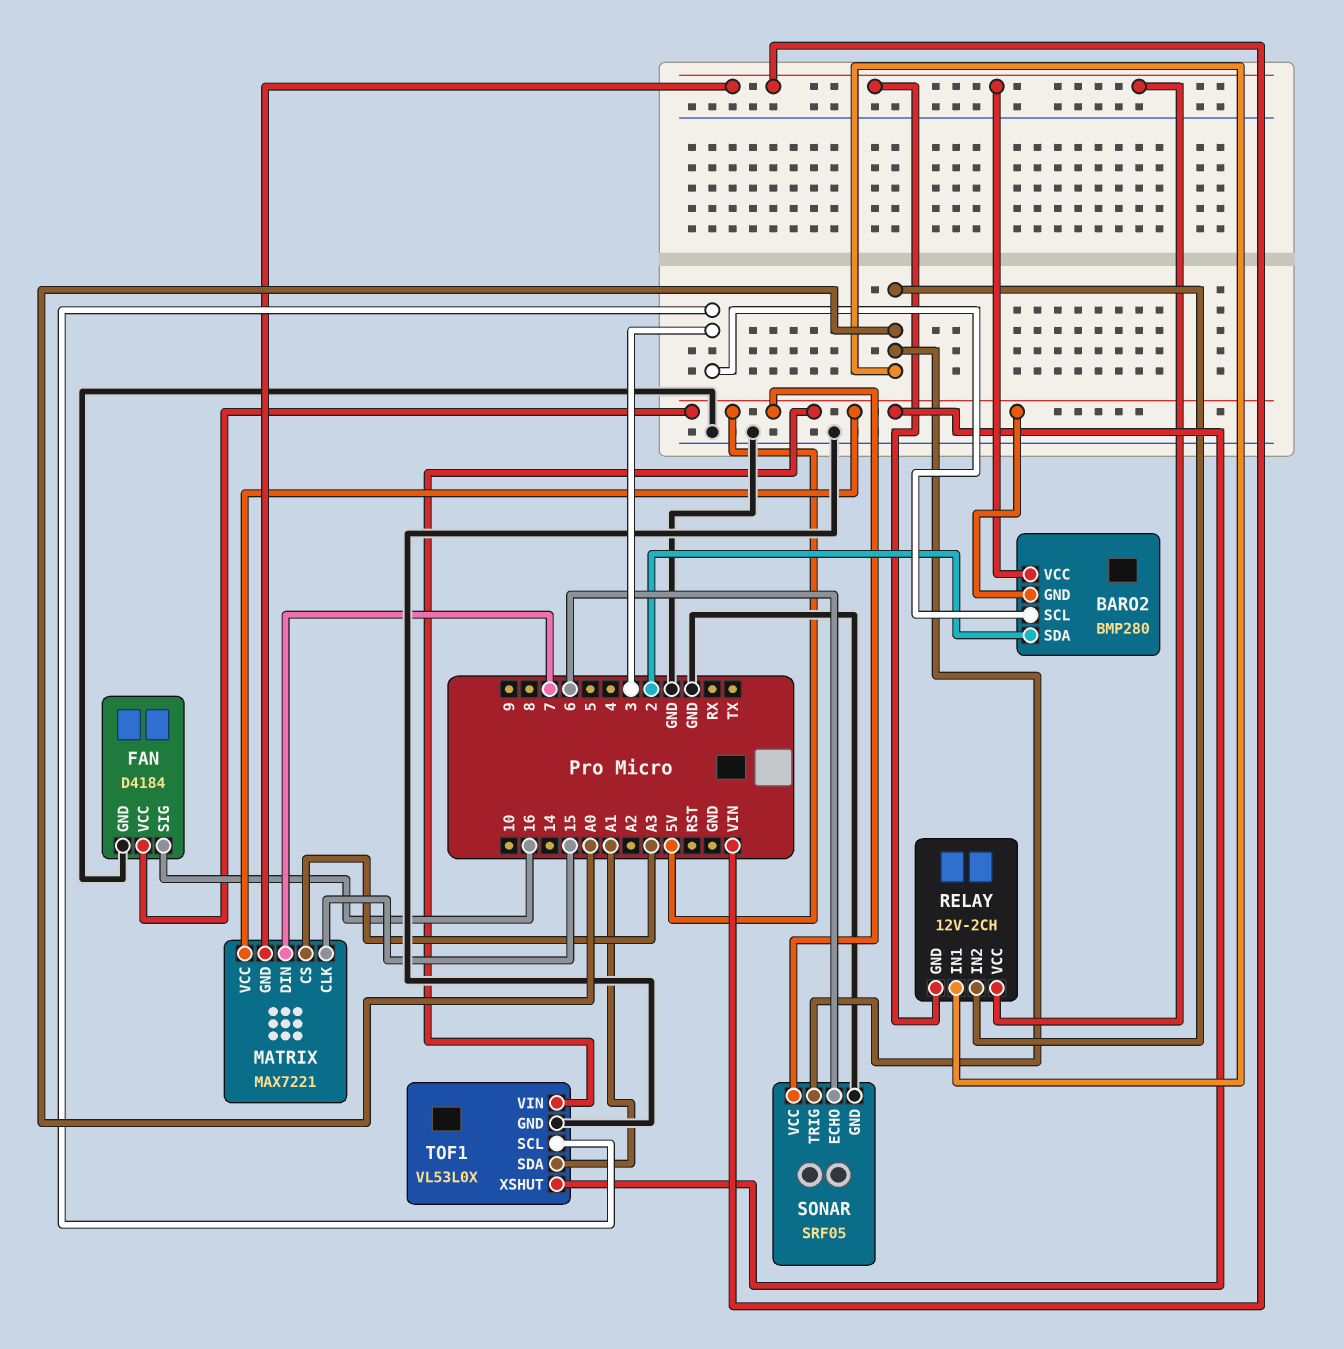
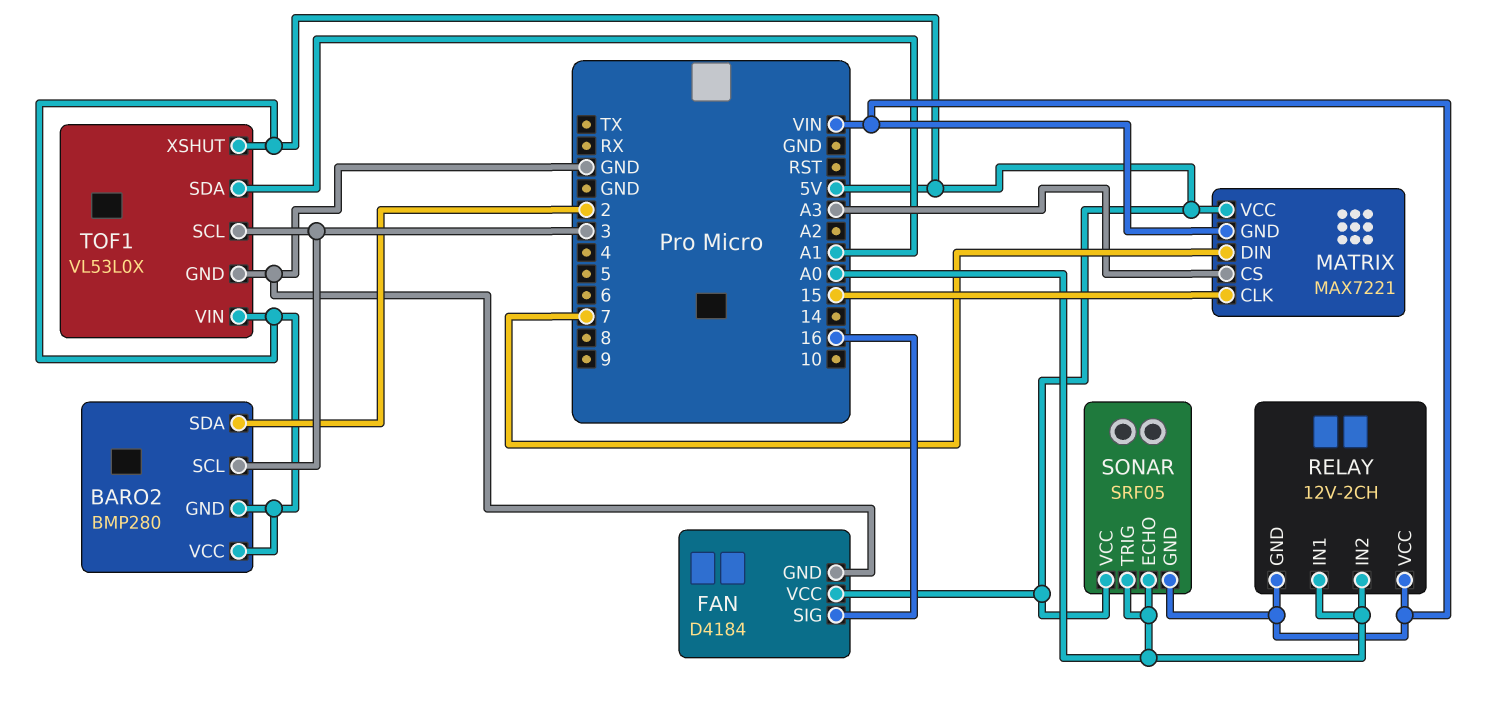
BARO2 pin VCC: VIN -> 5V
SONAR pin ECHO: 6 -> A0
SONAR pin GND: GND -> VIN

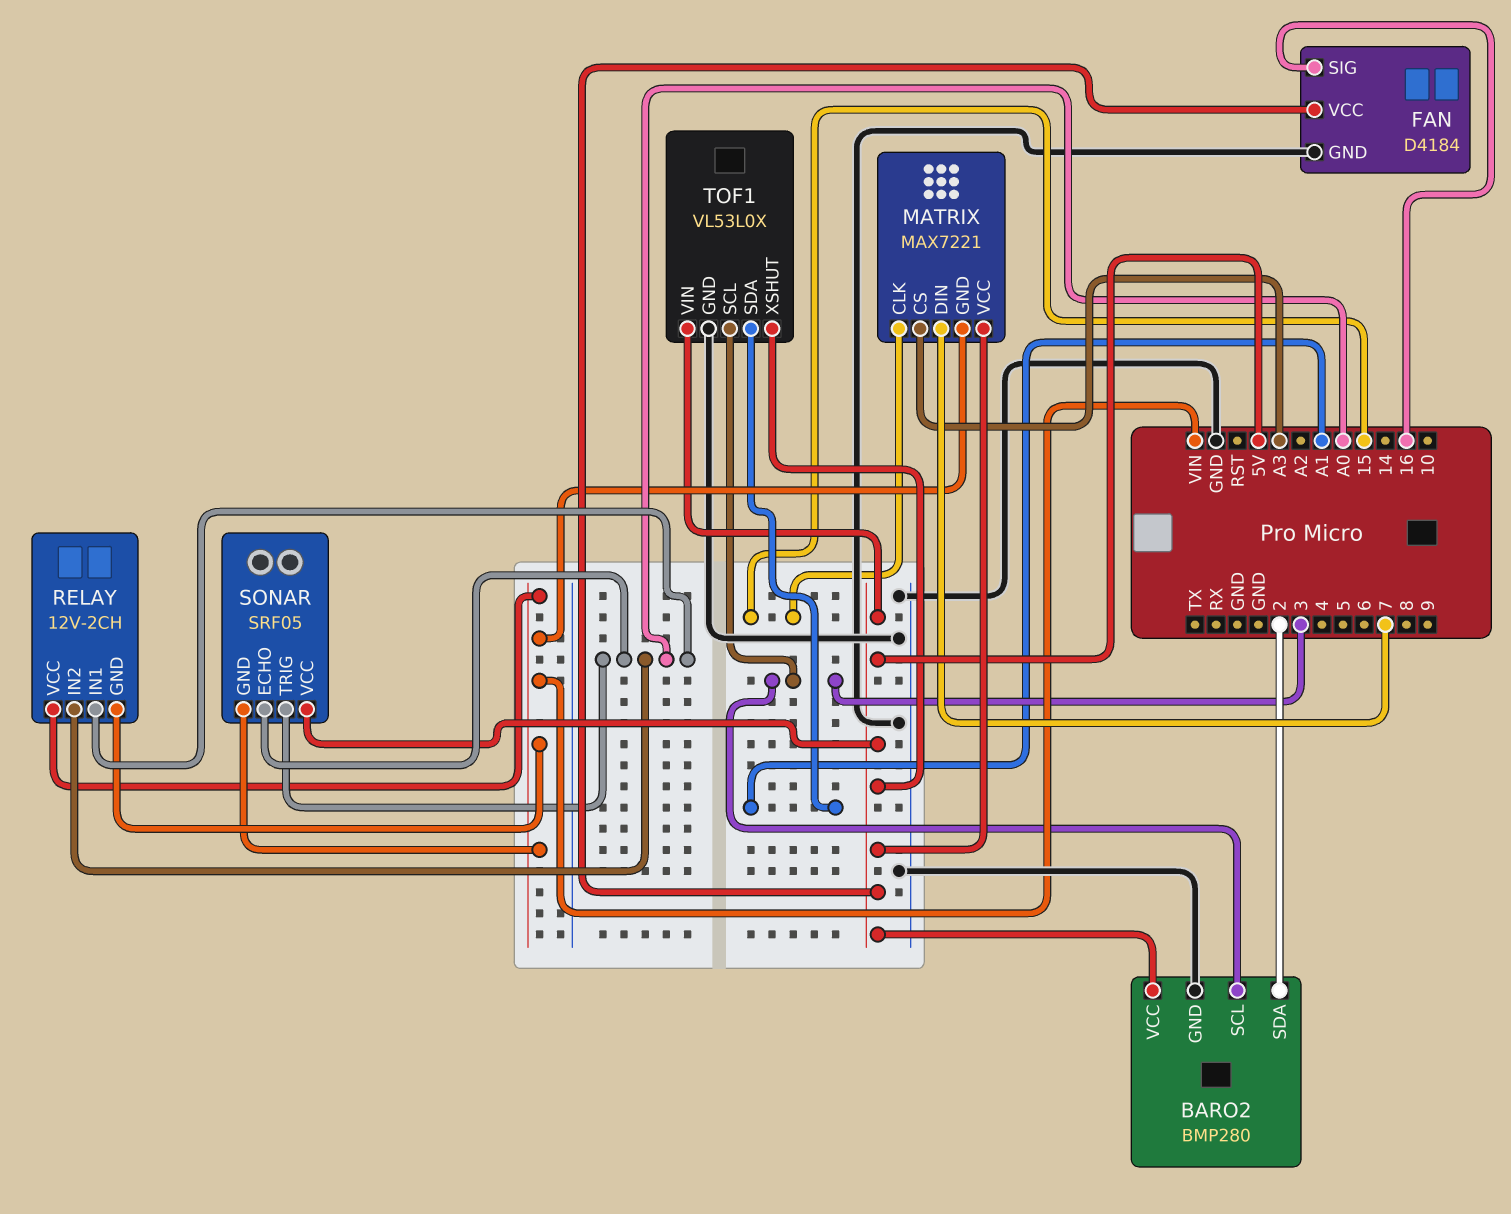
BARO2 pin GND: 5V -> GND

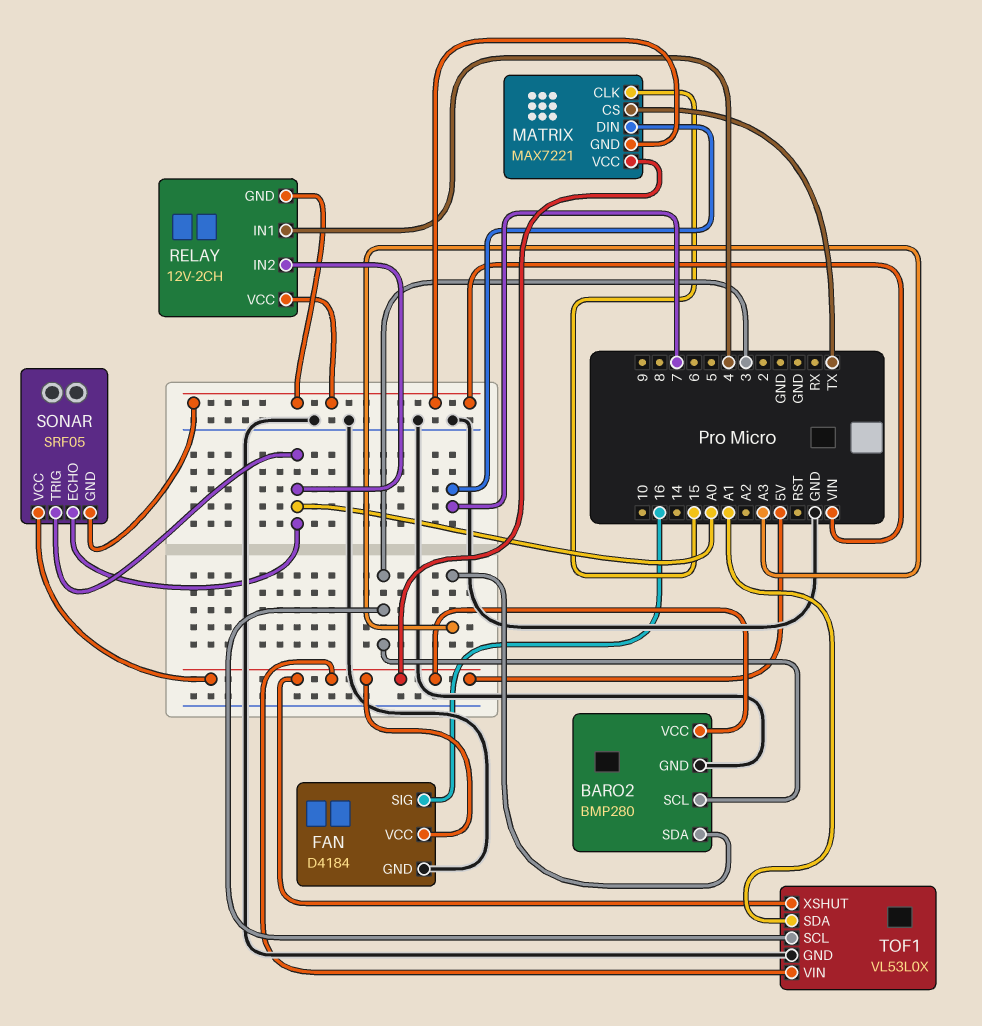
BARO2 pin SDA: 2 -> A3
MATRIX pin CS: A3 -> TX
RELAY pin IN1: A0 -> 4

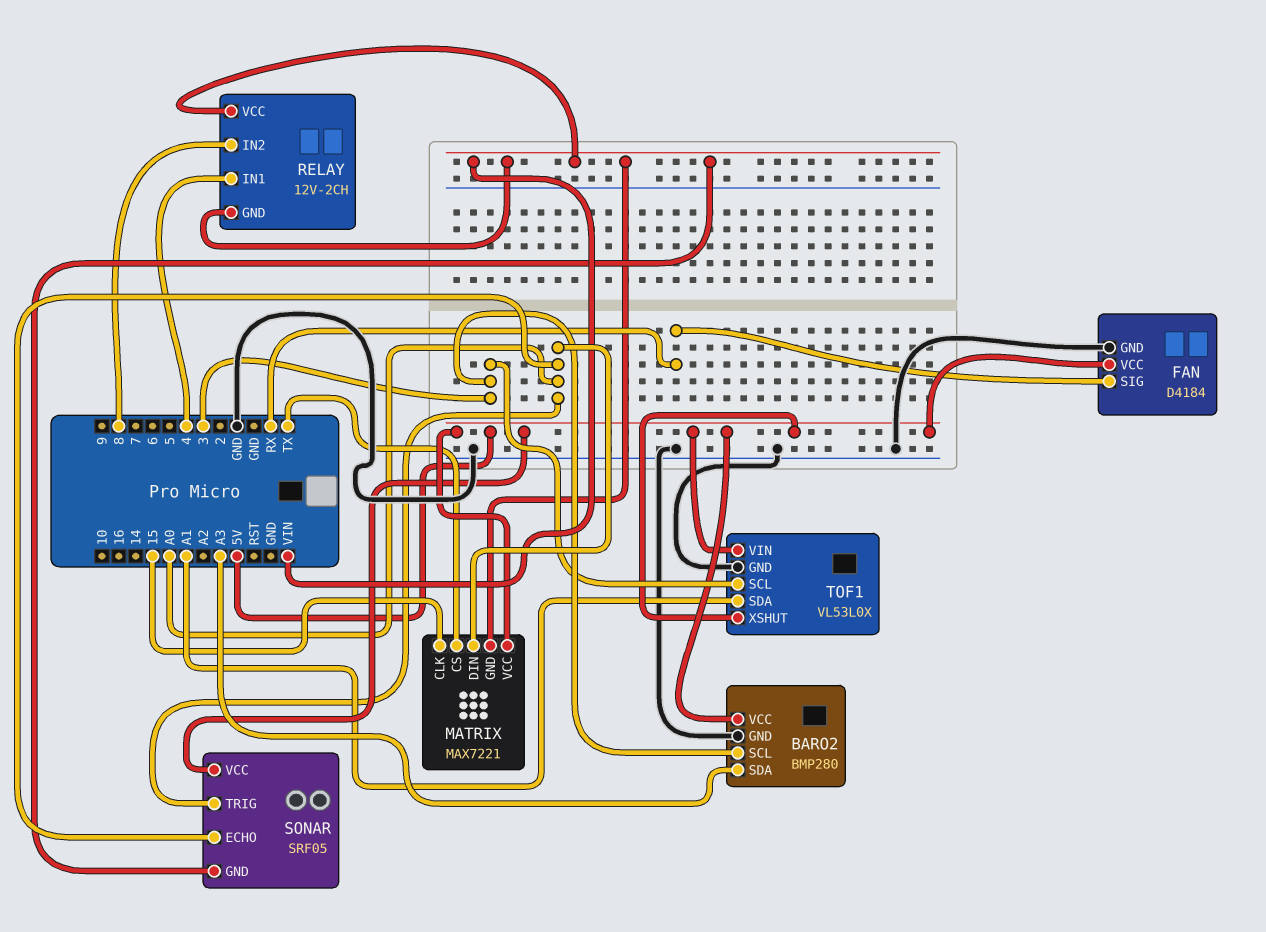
FAN pin SIG: 16 -> RX
MATRIX pin DIN: 7 -> A0
RELAY pin IN2: A0 -> 8

